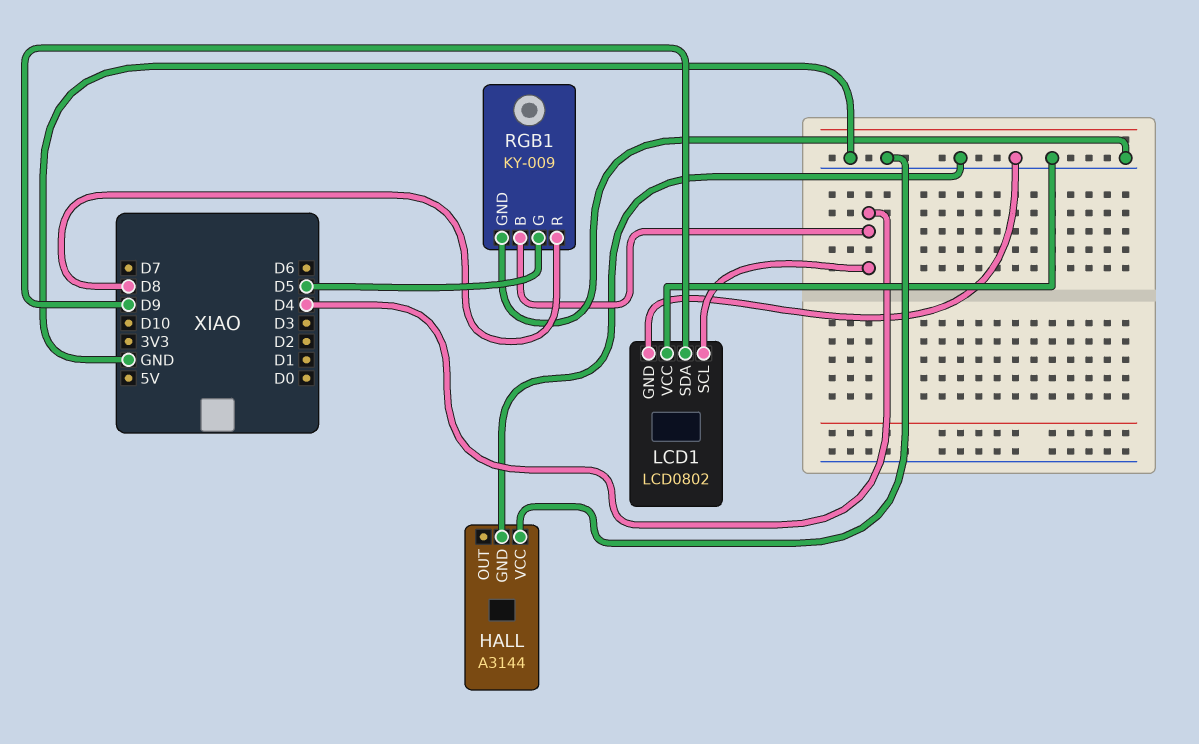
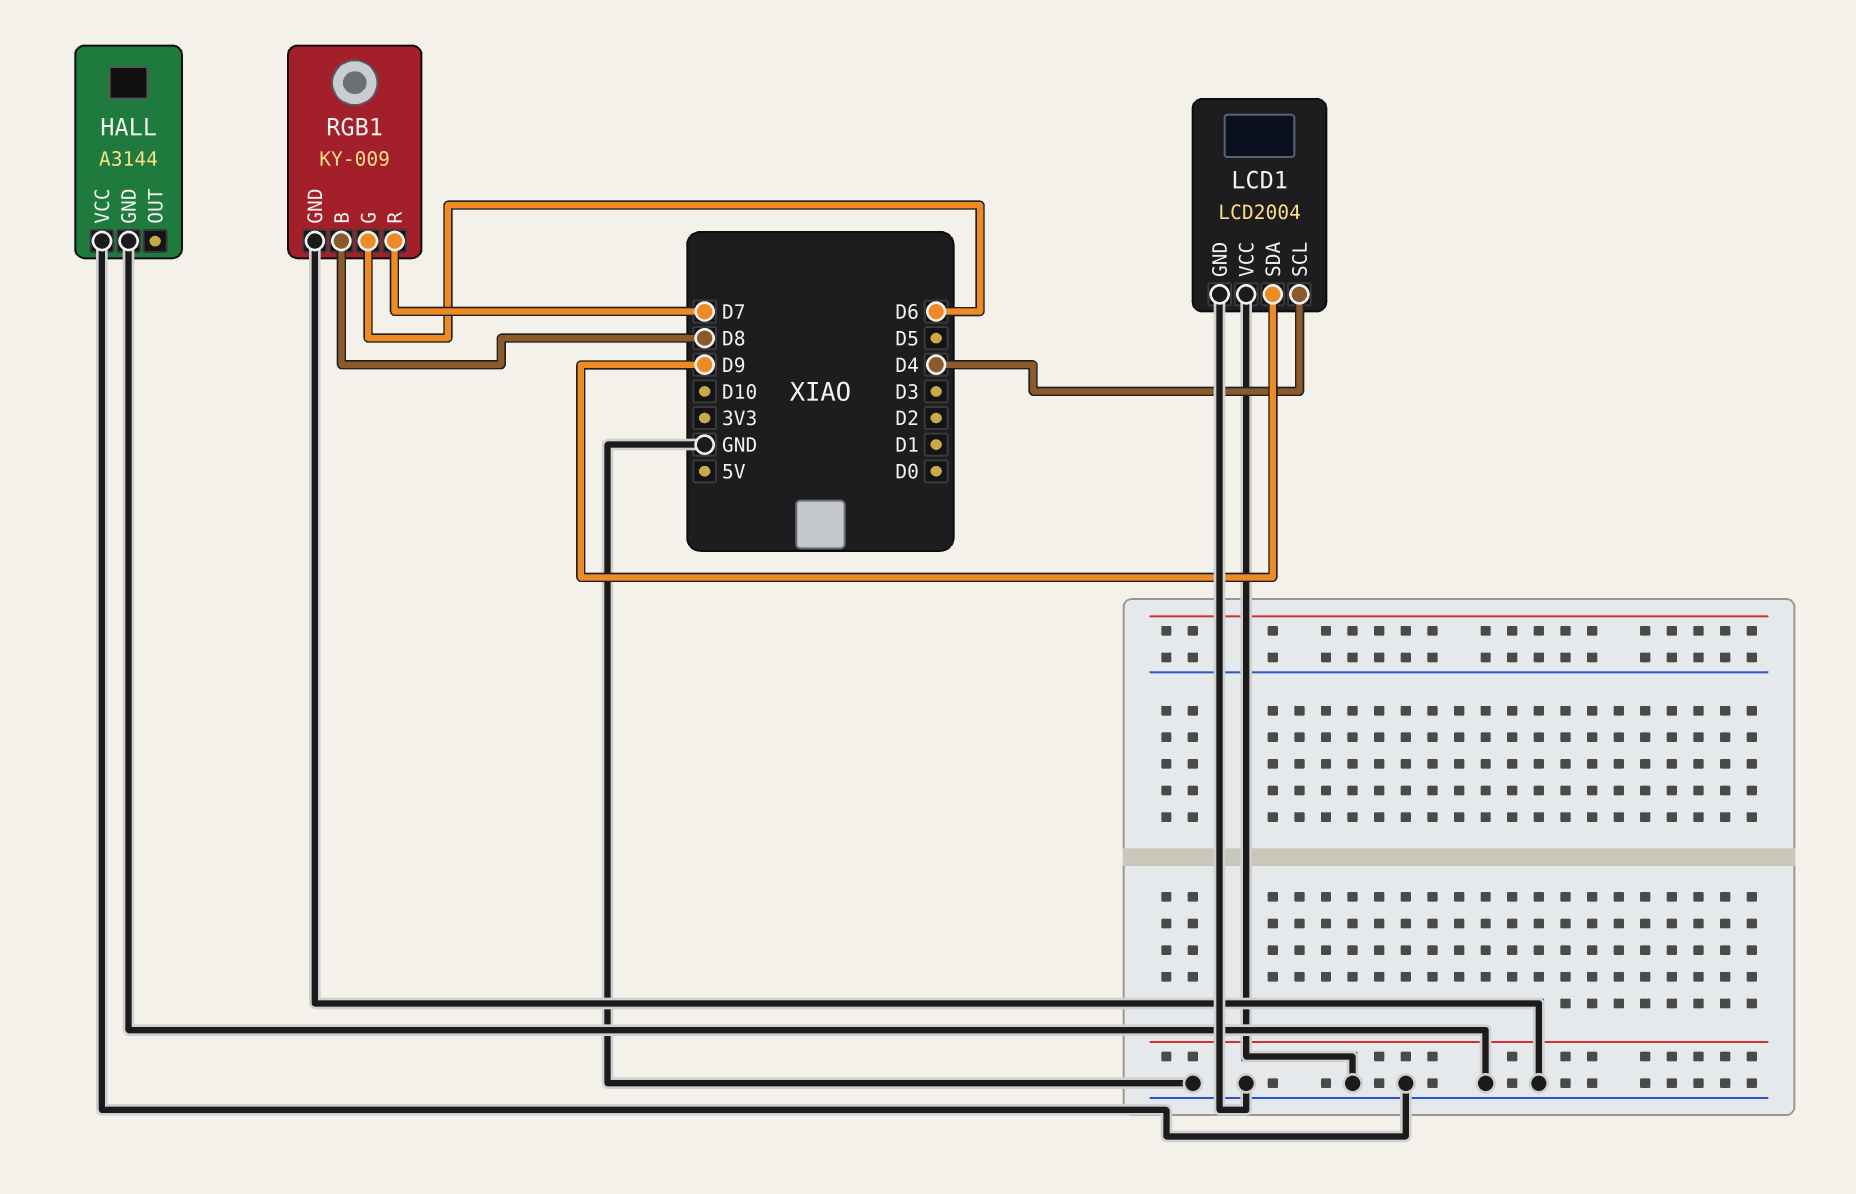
LCD1: LCD0802 -> LCD2004
RGB1 pin B: D4 -> D8
RGB1 pin G: D5 -> D6
RGB1 pin R: D8 -> D7

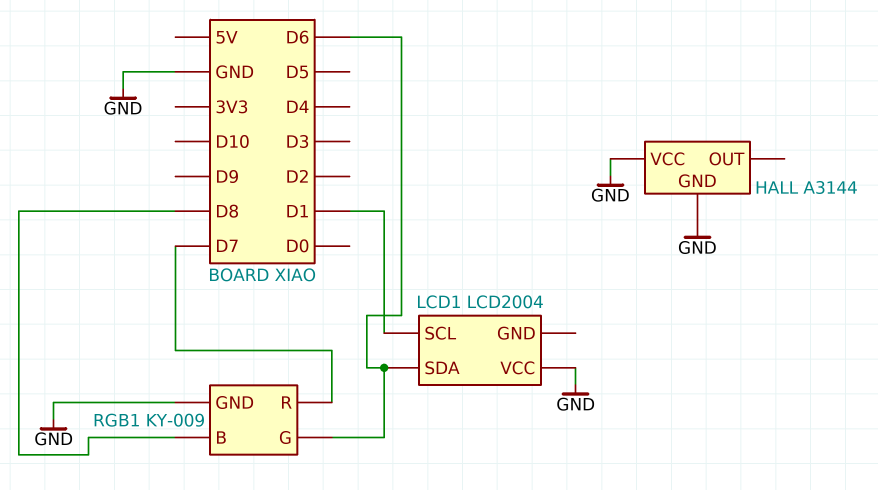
LCD1 pin GND: GND -> none
LCD1 pin SCL: D4 -> D1
LCD1 pin SDA: D9 -> D6

